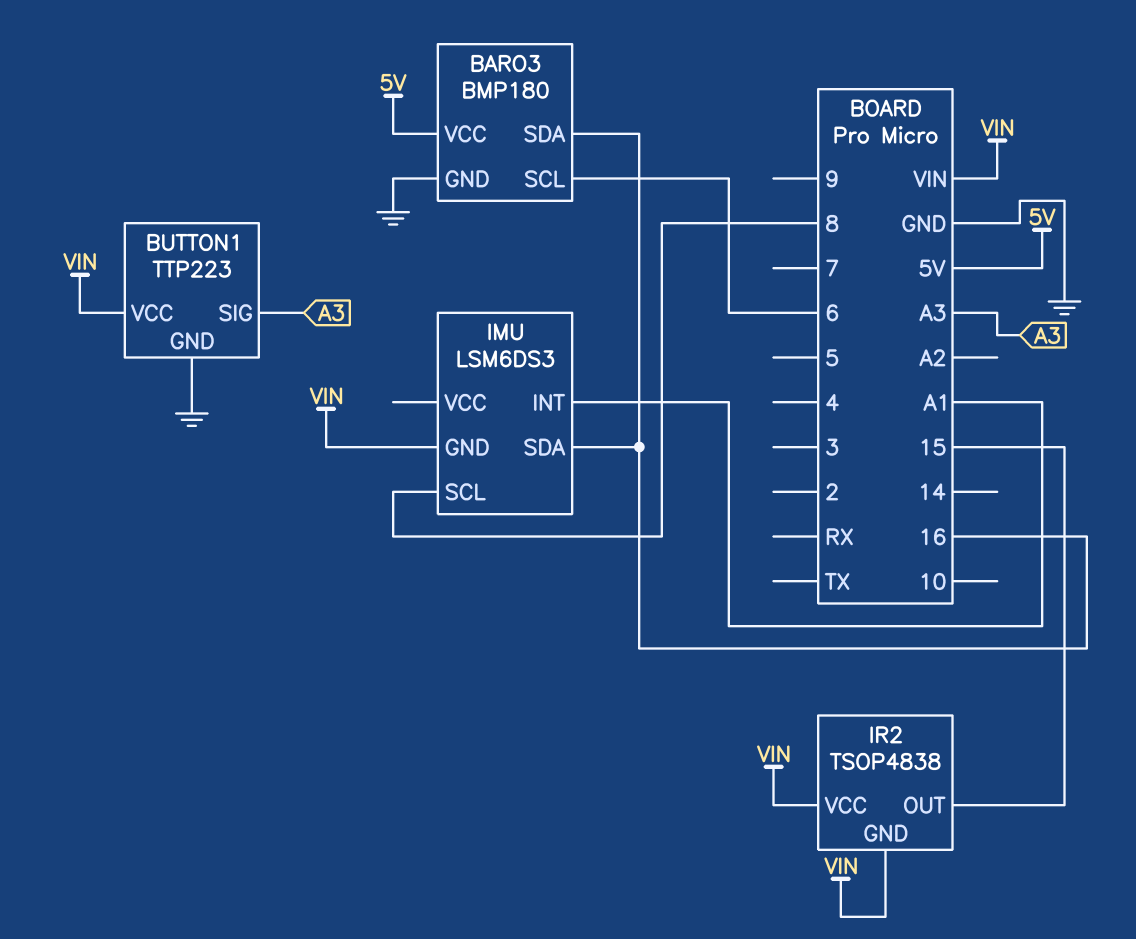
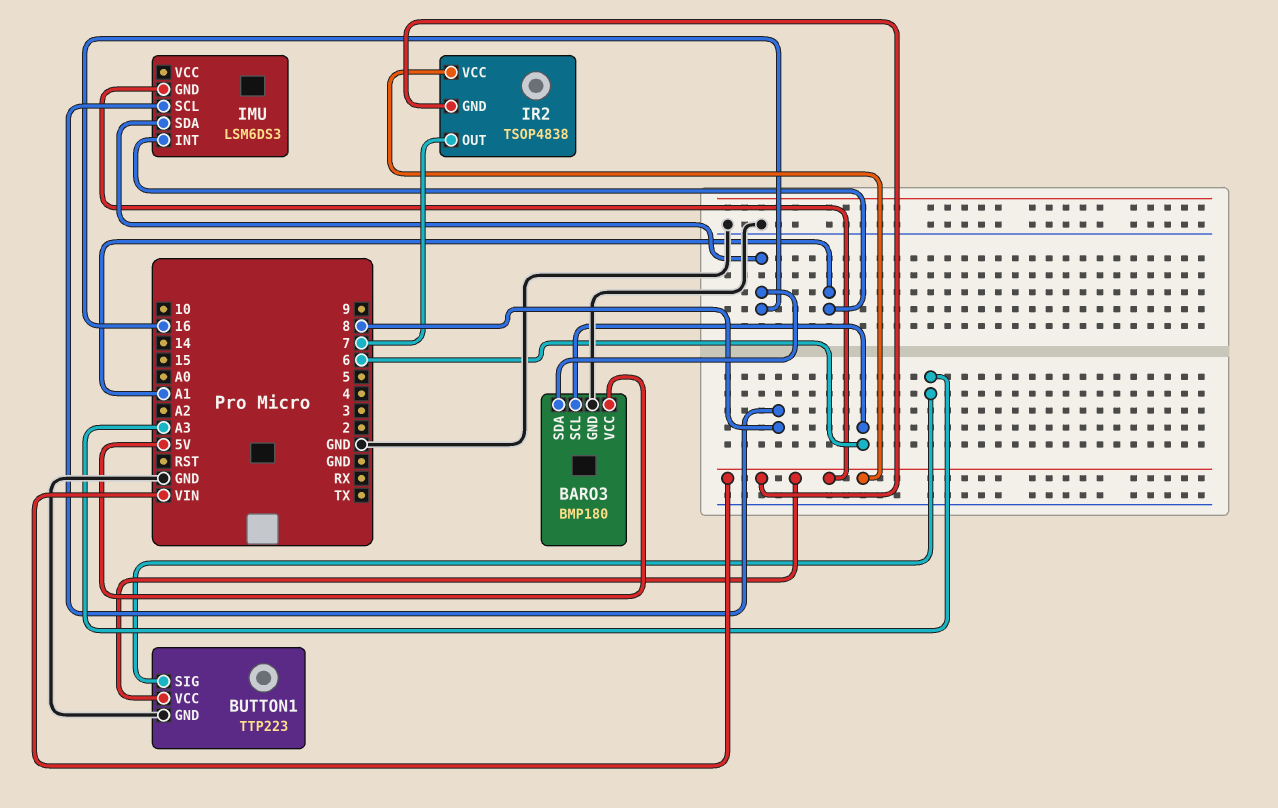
IR2 pin OUT: 15 -> 7

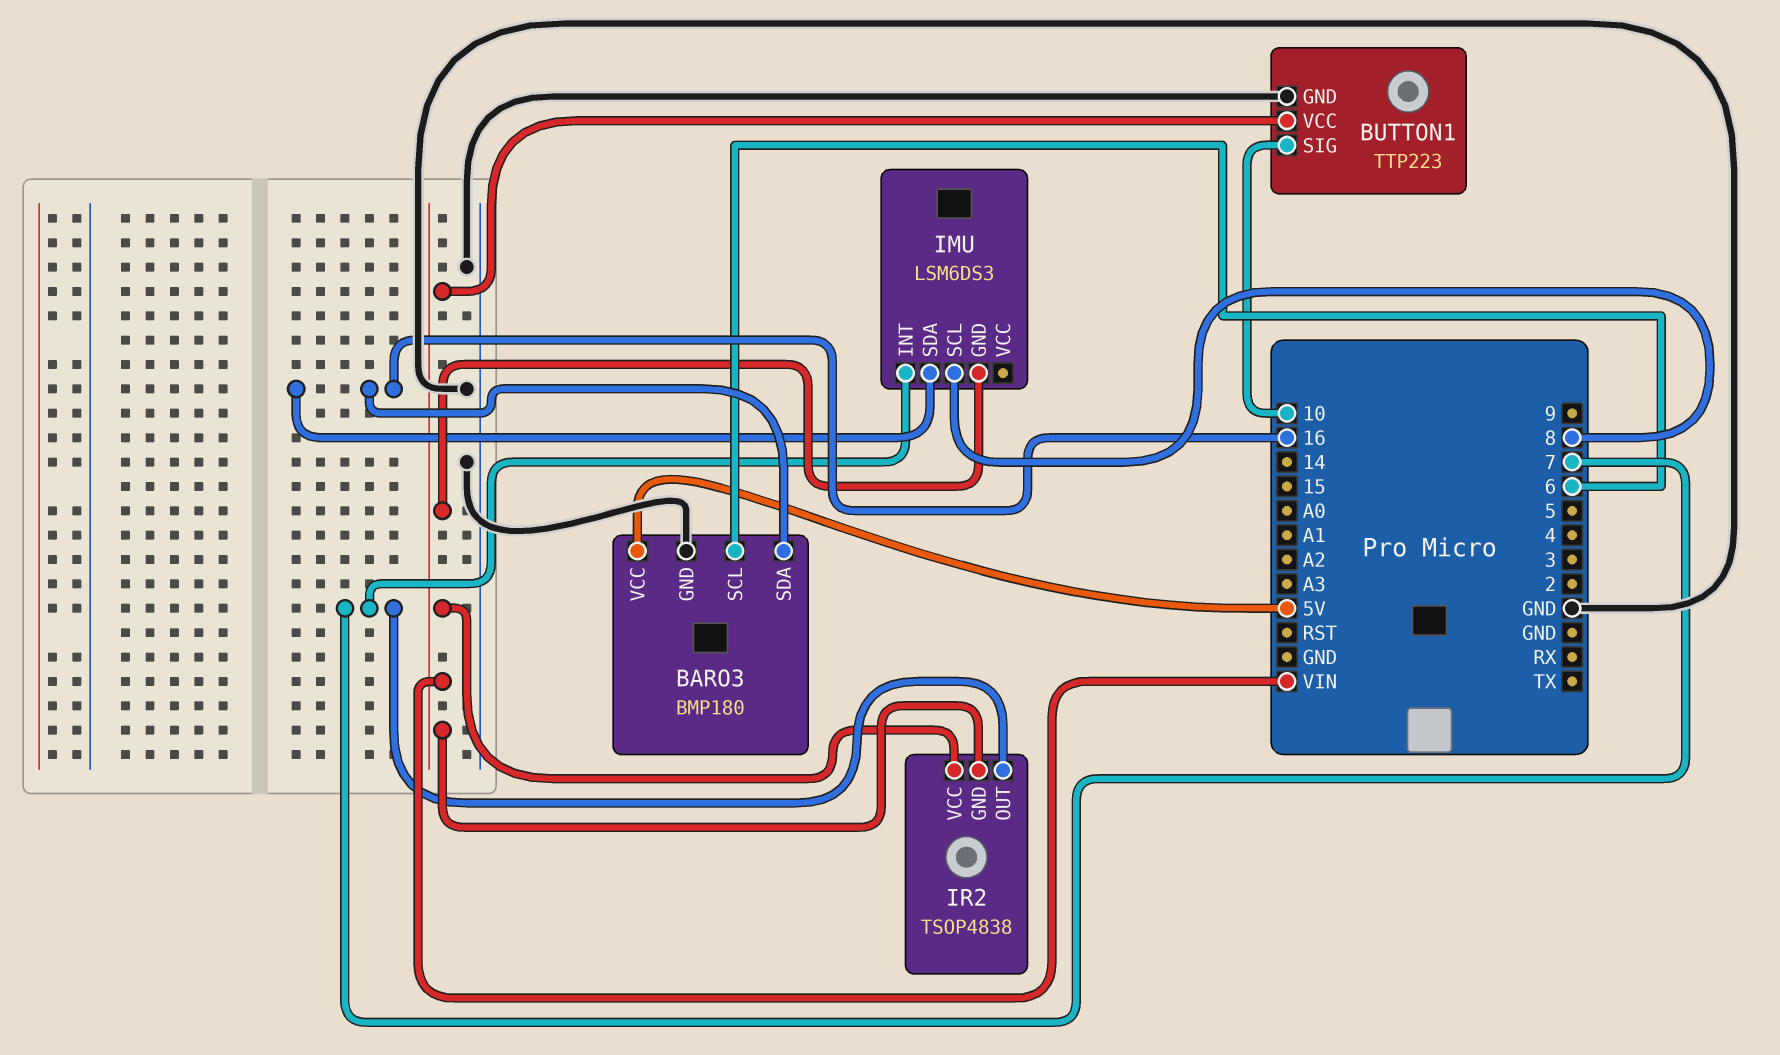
BUTTON1 pin SIG: A3 -> 10
IMU pin INT: A1 -> 7

